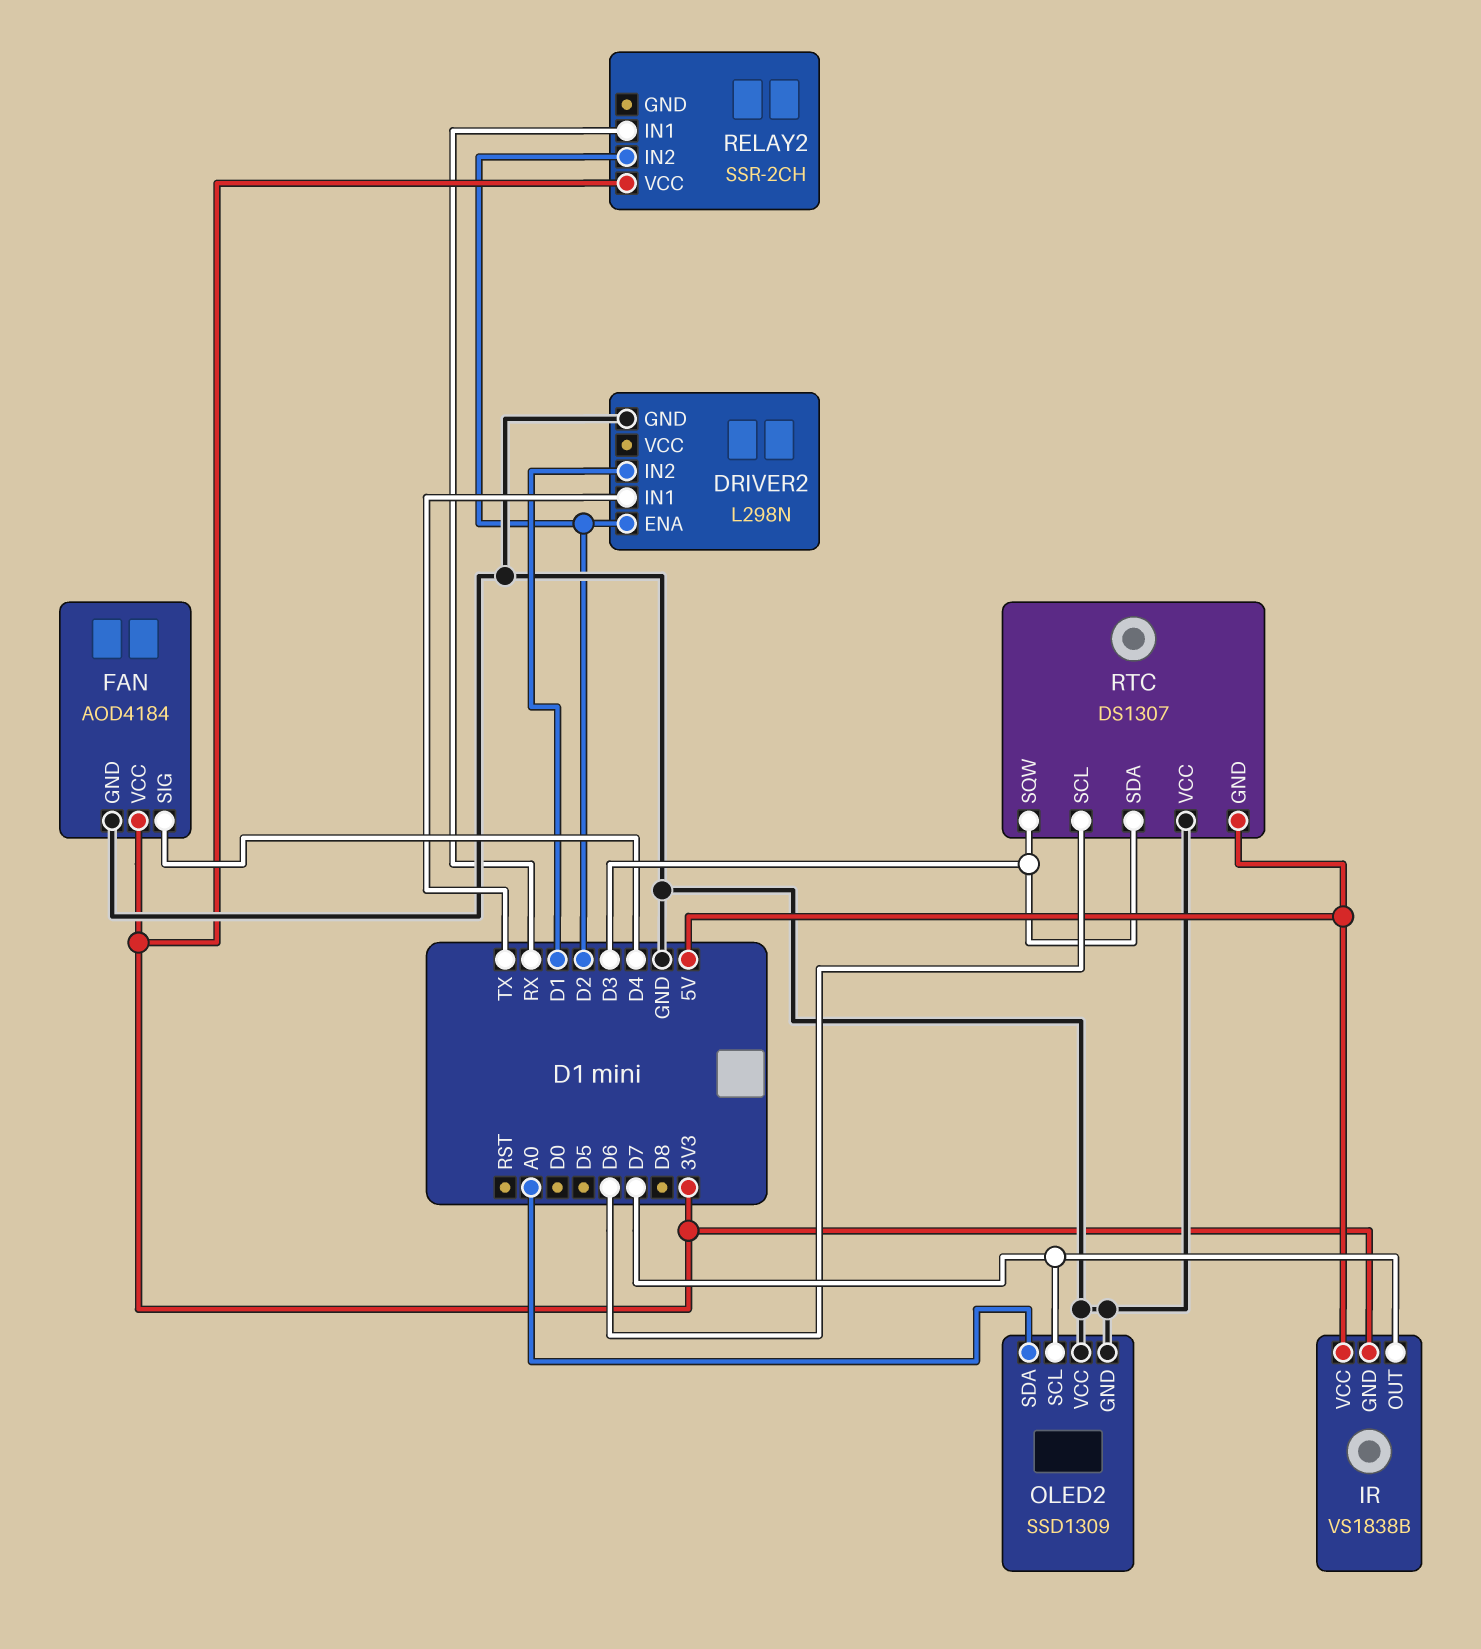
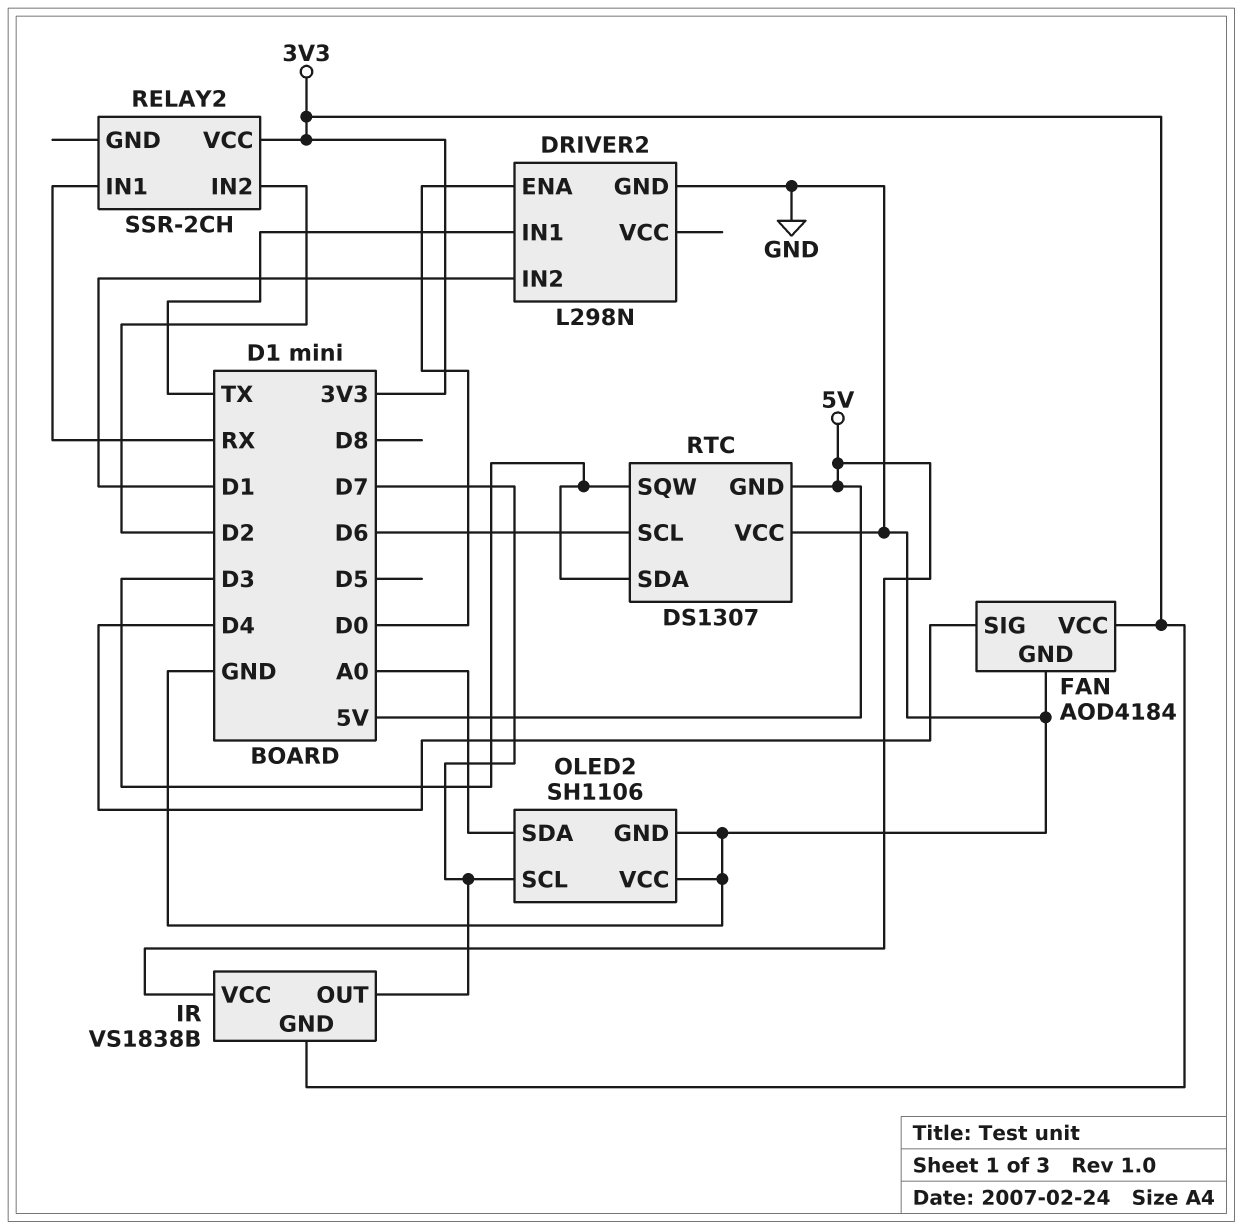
DRIVER2 pin ENA: D2 -> D0
OLED2: SSD1309 -> SH1106

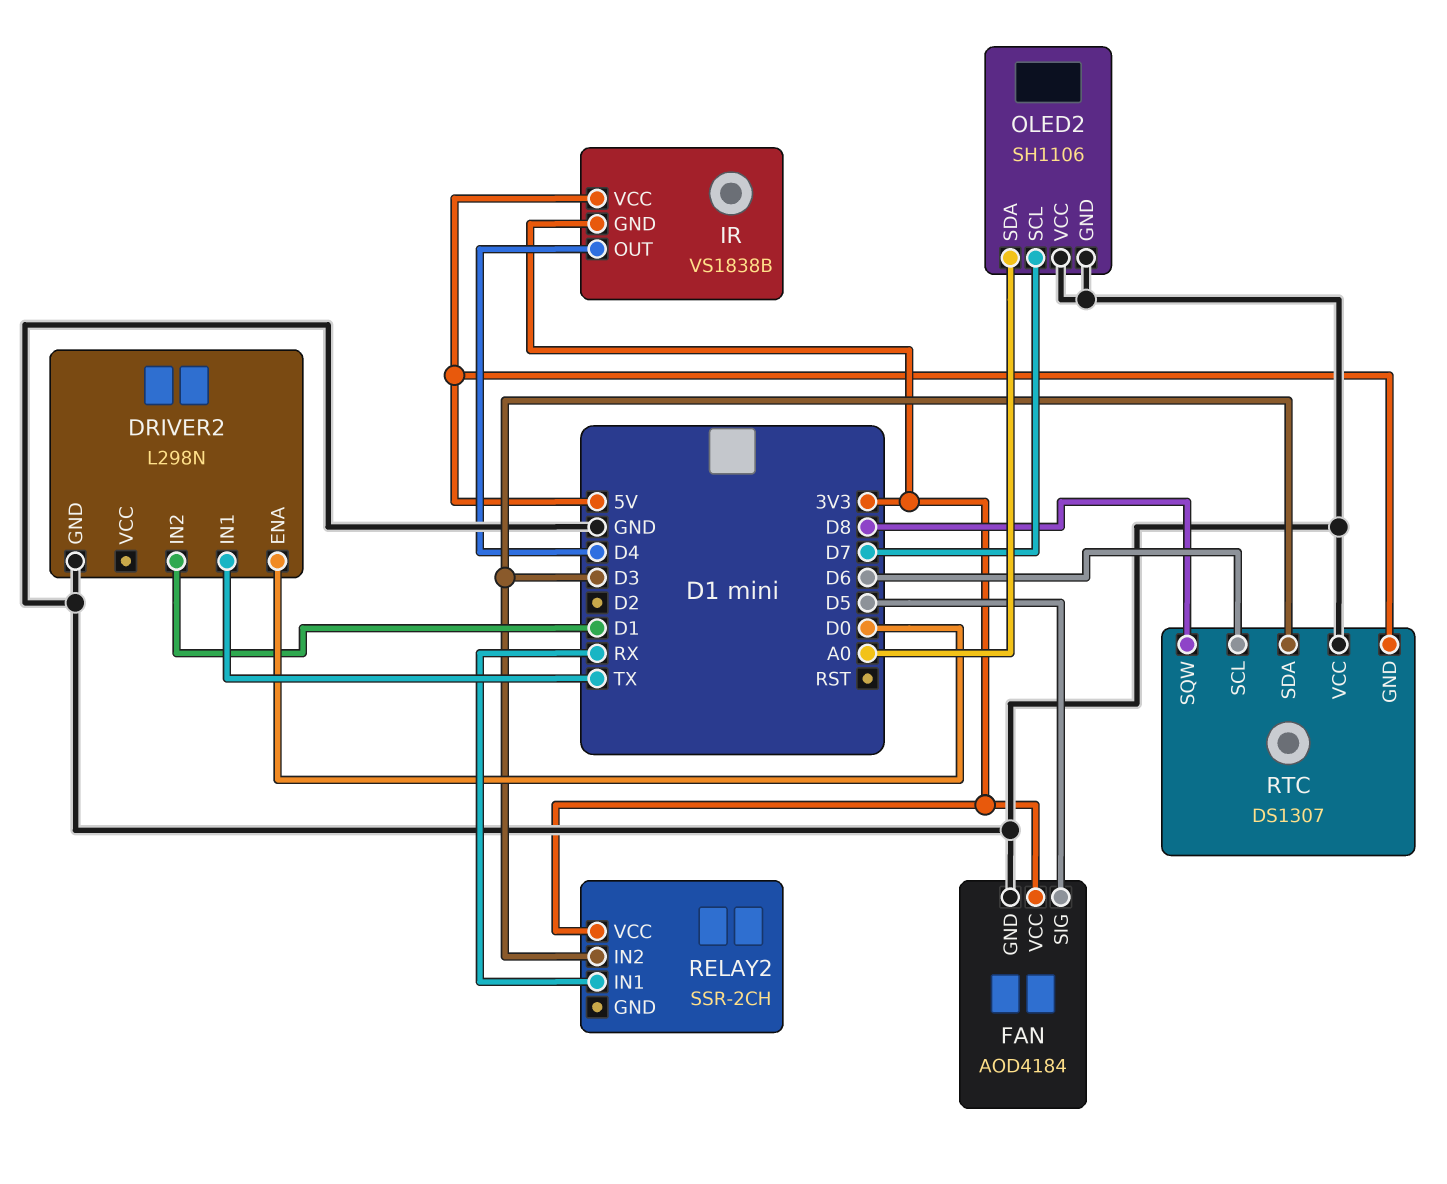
FAN pin SIG: D4 -> D5
IR pin OUT: D7 -> D4
RELAY2 pin IN2: D2 -> D3
RTC pin SQW: D3 -> D8

